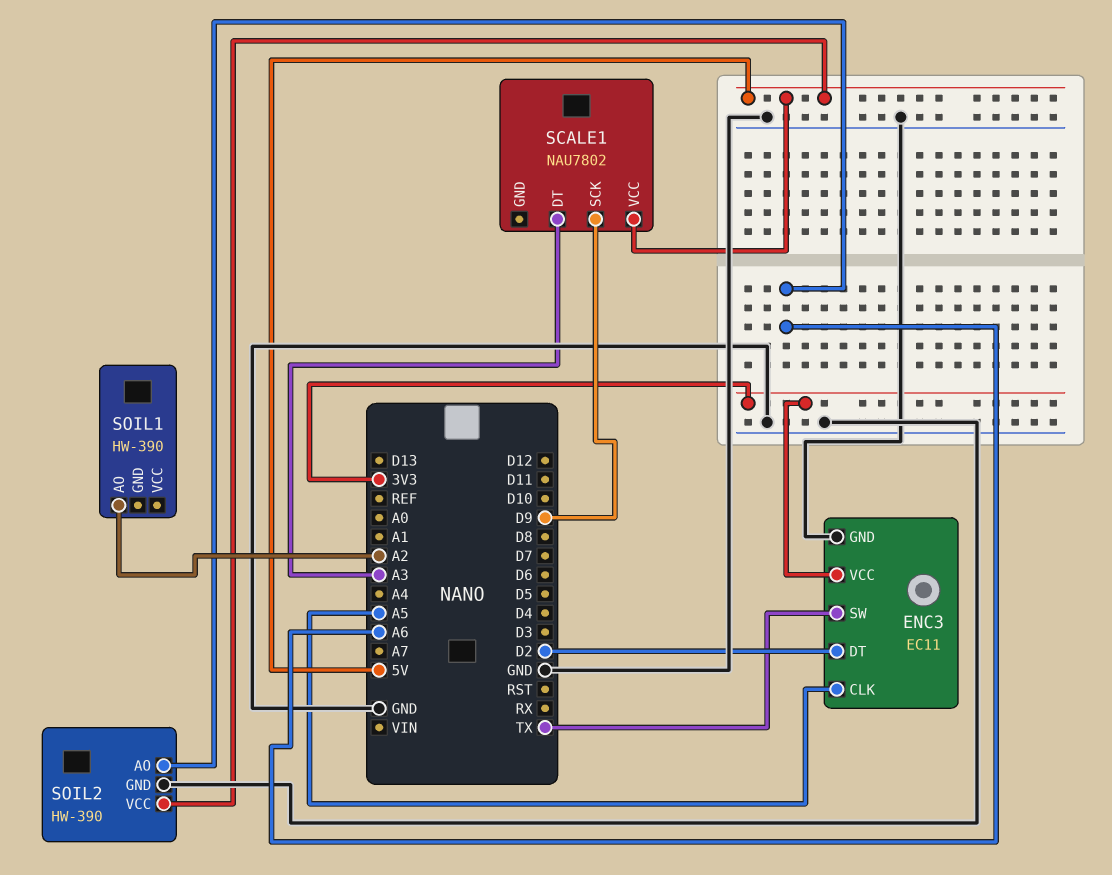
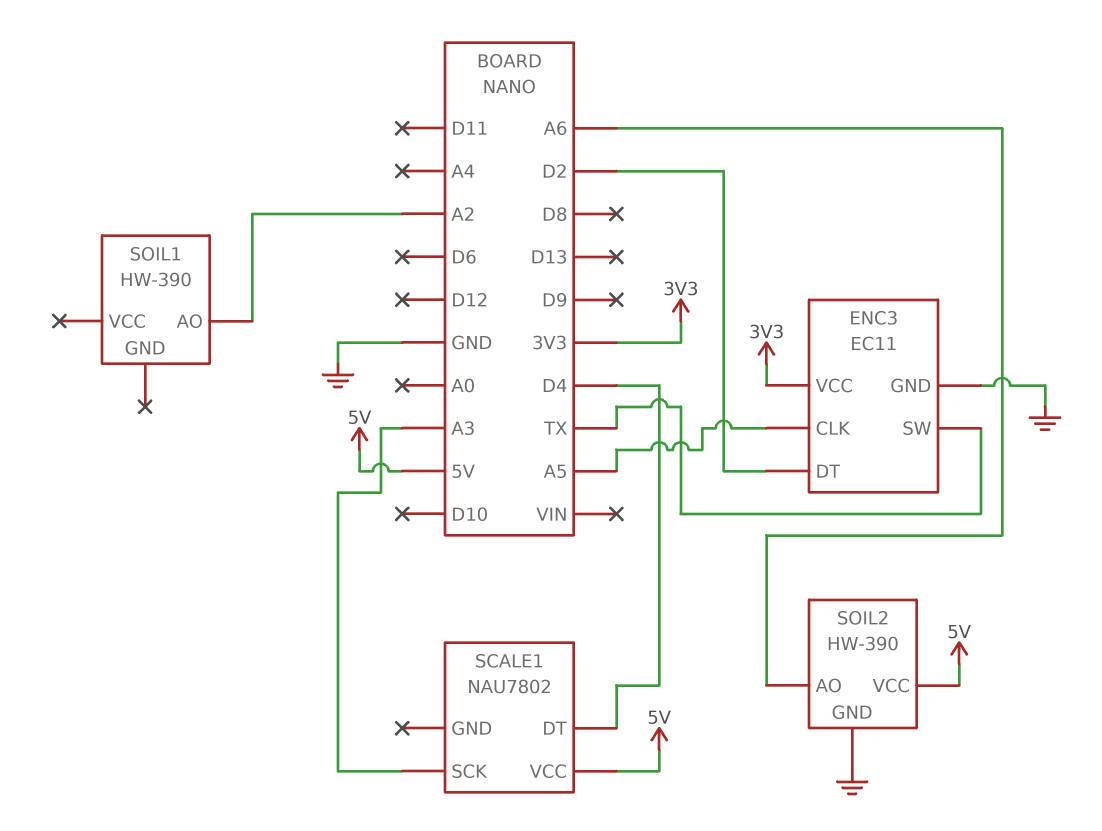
SCALE1 pin DT: A3 -> D4
SCALE1 pin SCK: D9 -> A3

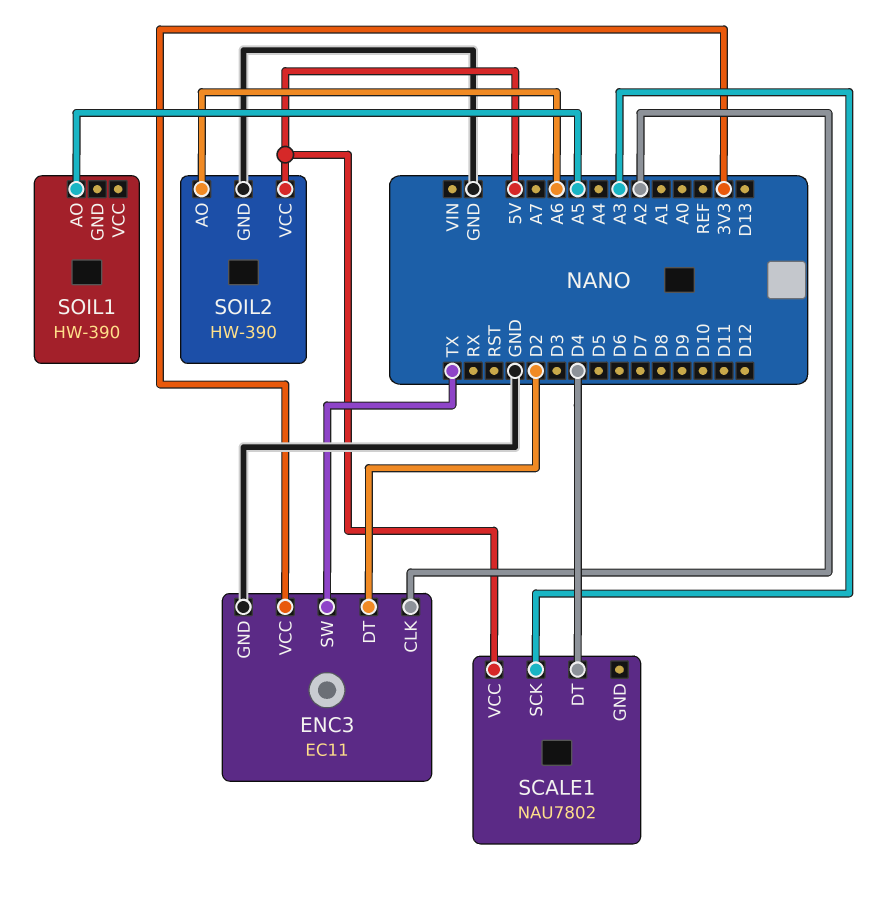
ENC3 pin CLK: A5 -> A2
SOIL1 pin AO: A2 -> A5

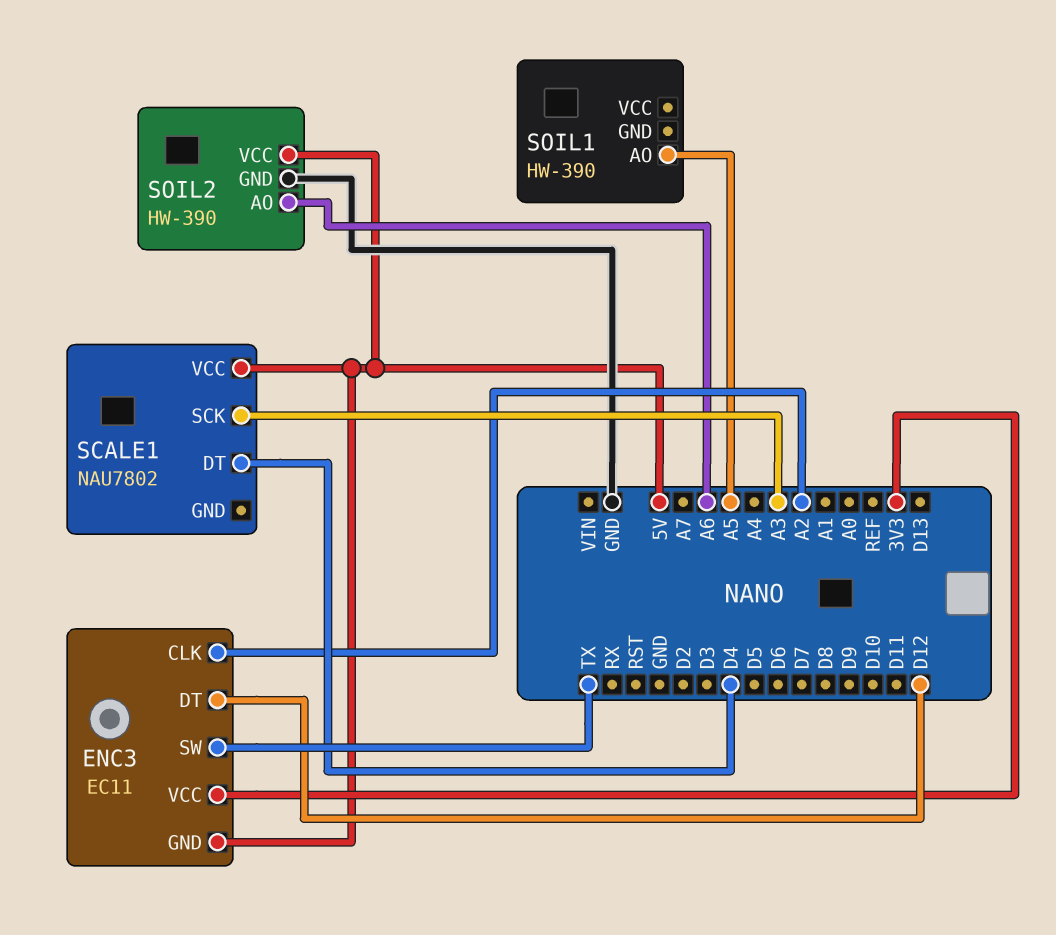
ENC3 pin DT: D2 -> D12
ENC3 pin GND: GND -> 5V

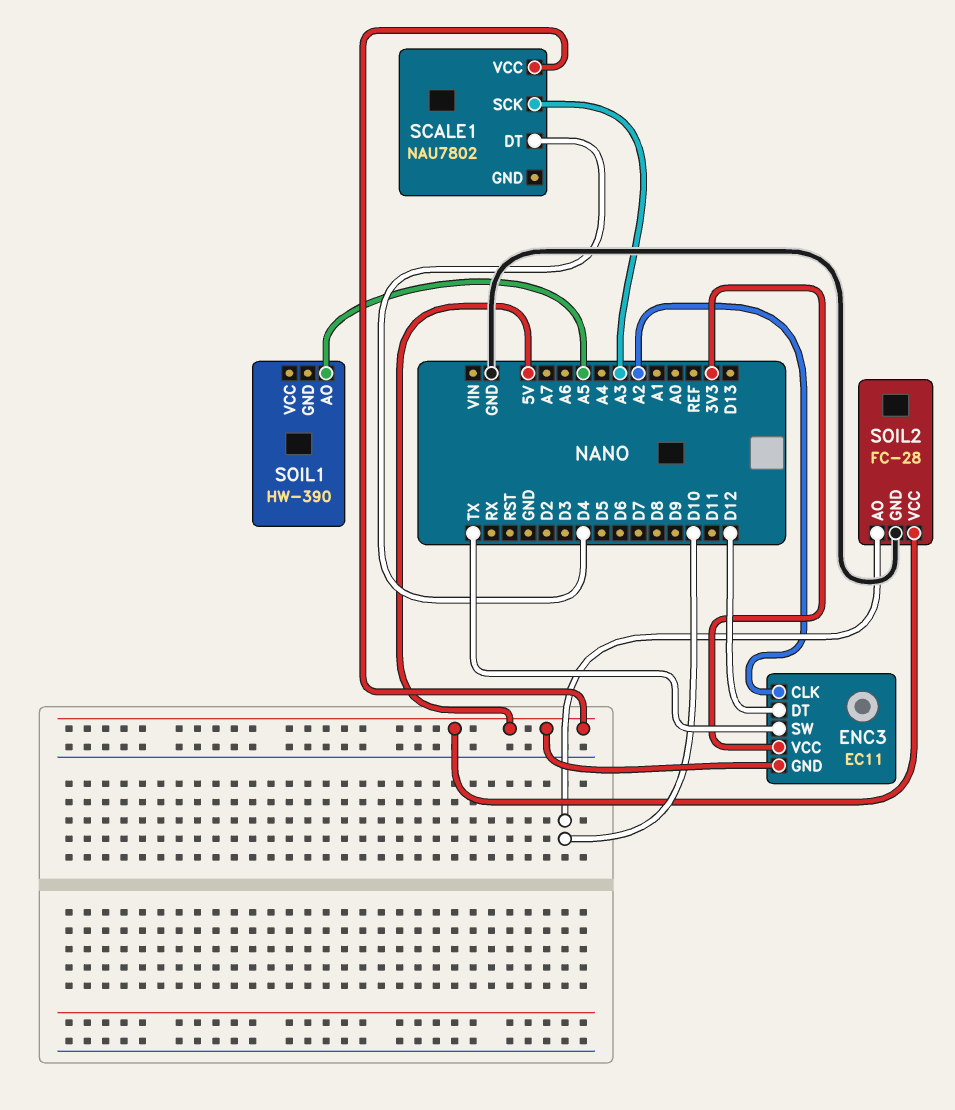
SOIL2: HW-390 -> FC-28
SOIL2 pin AO: A6 -> D10

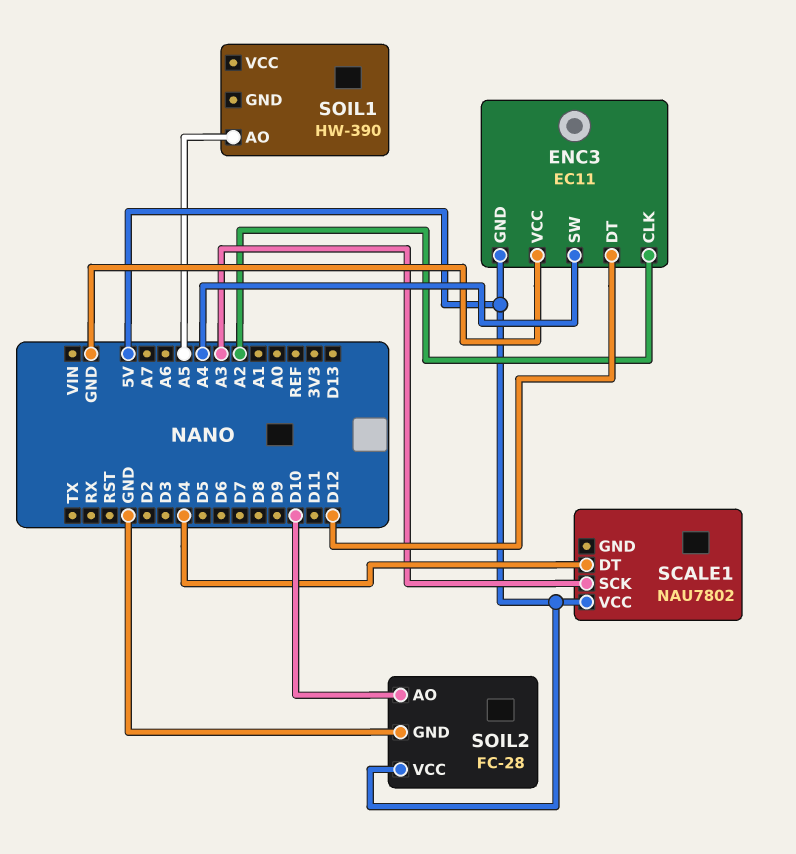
ENC3 pin SW: TX -> A4
ENC3 pin VCC: 3V3 -> GND

